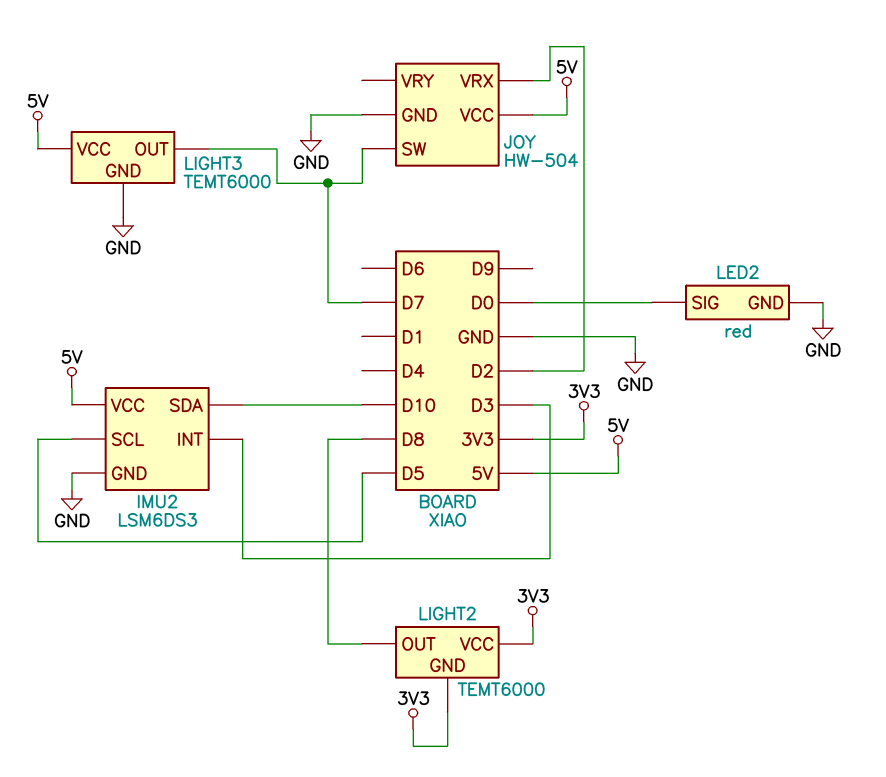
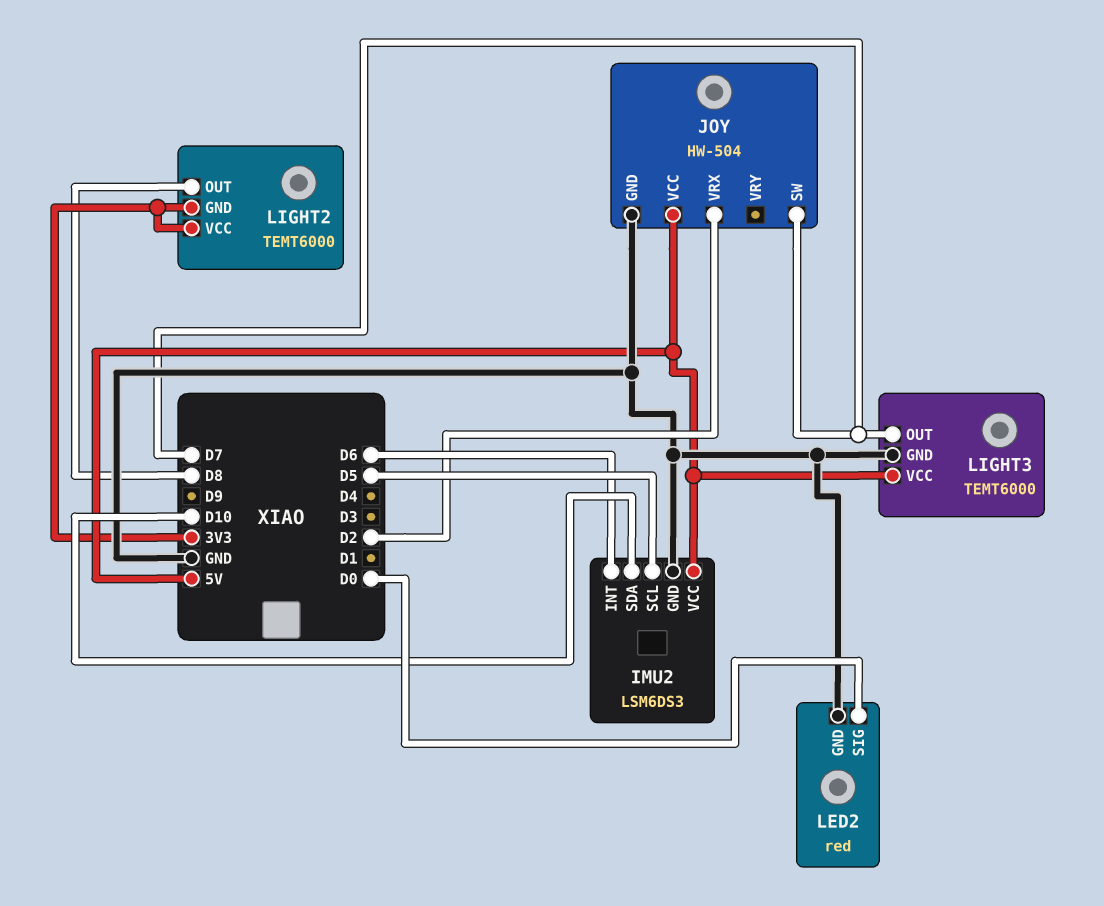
IMU2 pin INT: D3 -> D6

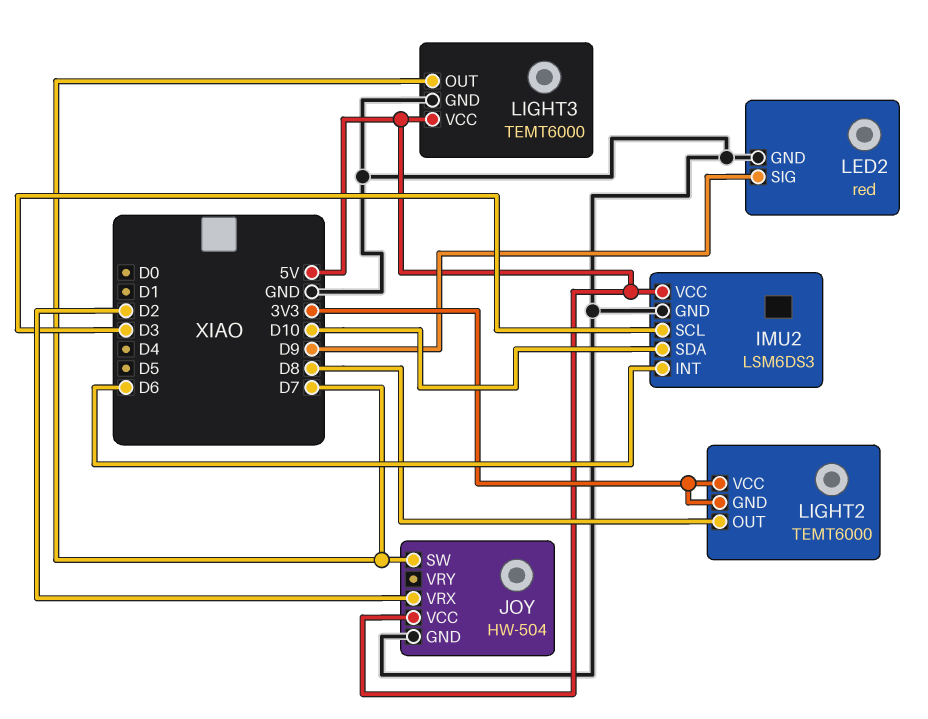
IMU2 pin SCL: D5 -> D3
LED2 pin SIG: D0 -> D9

